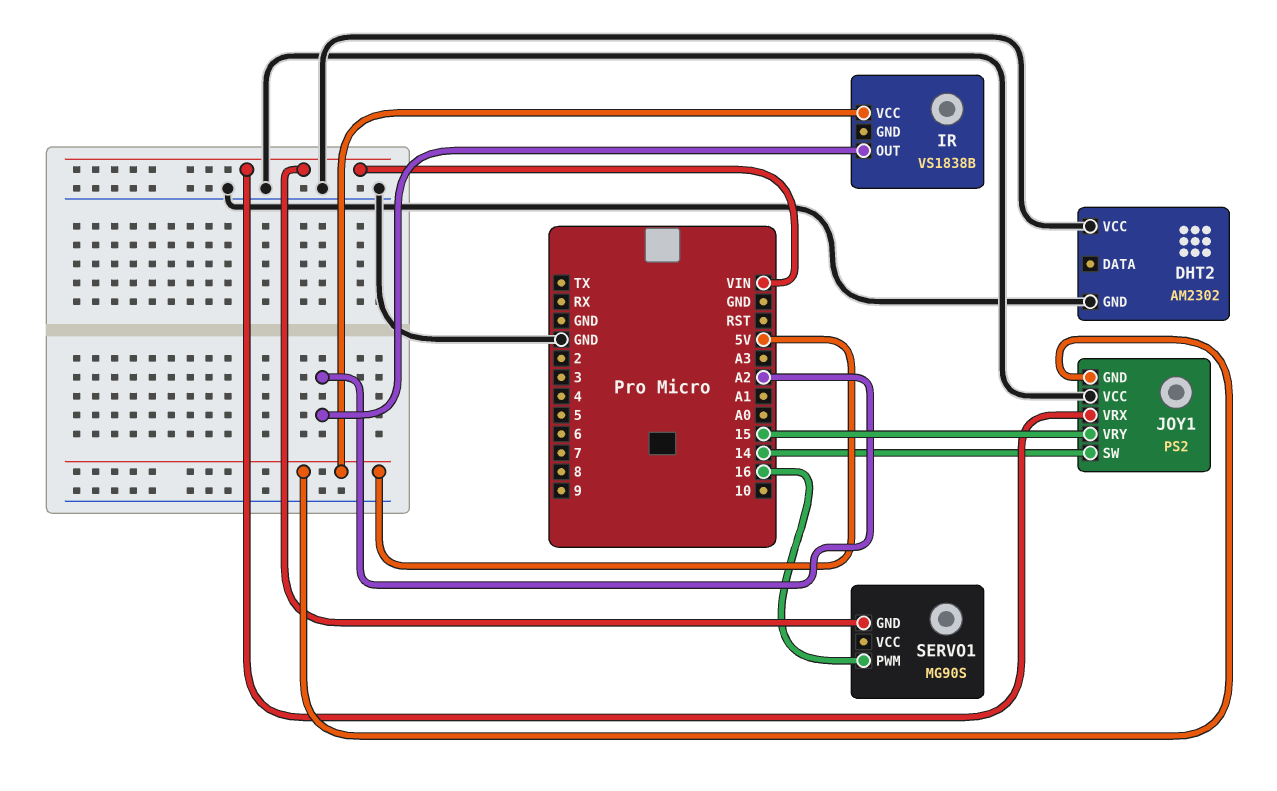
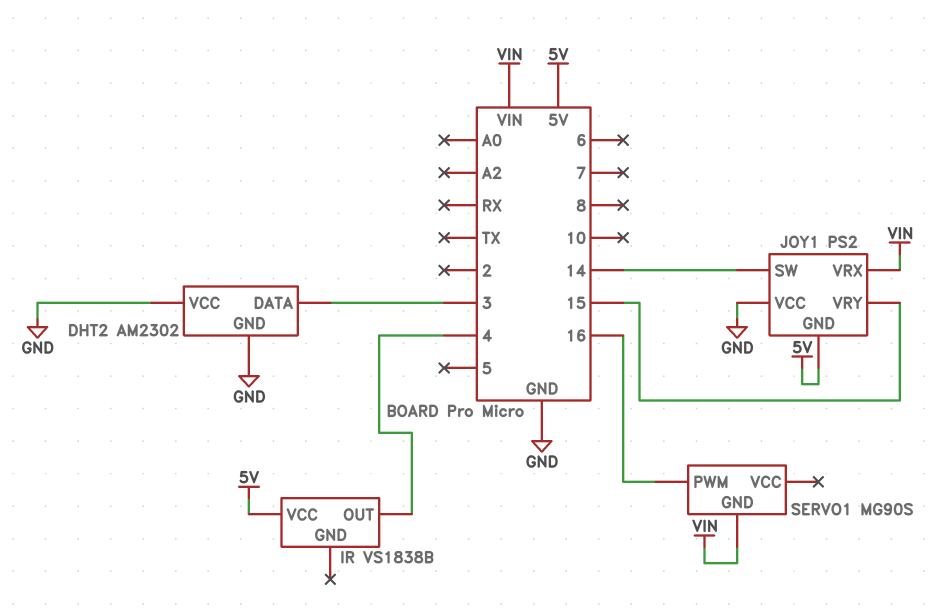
DHT2 pin DATA: none -> 3
IR pin OUT: A2 -> 4

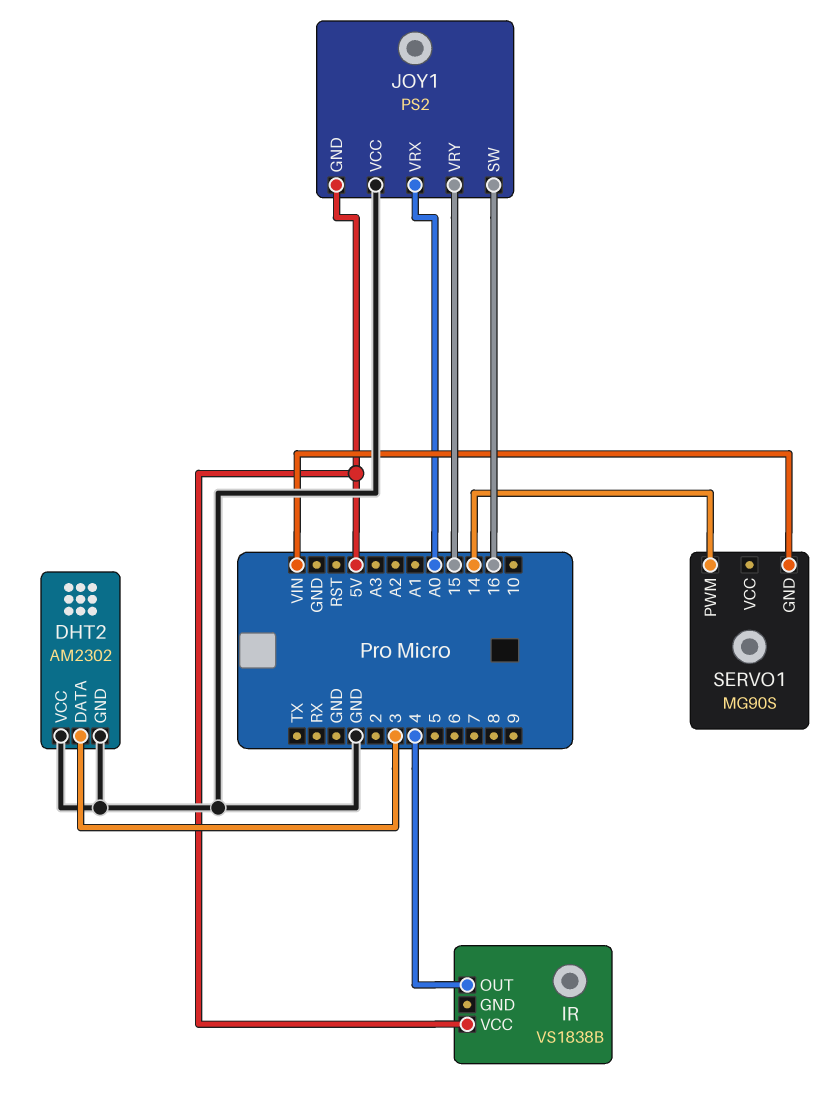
JOY1 pin SW: 14 -> 16
JOY1 pin VRX: VIN -> A0
SERVO1 pin PWM: 16 -> 14

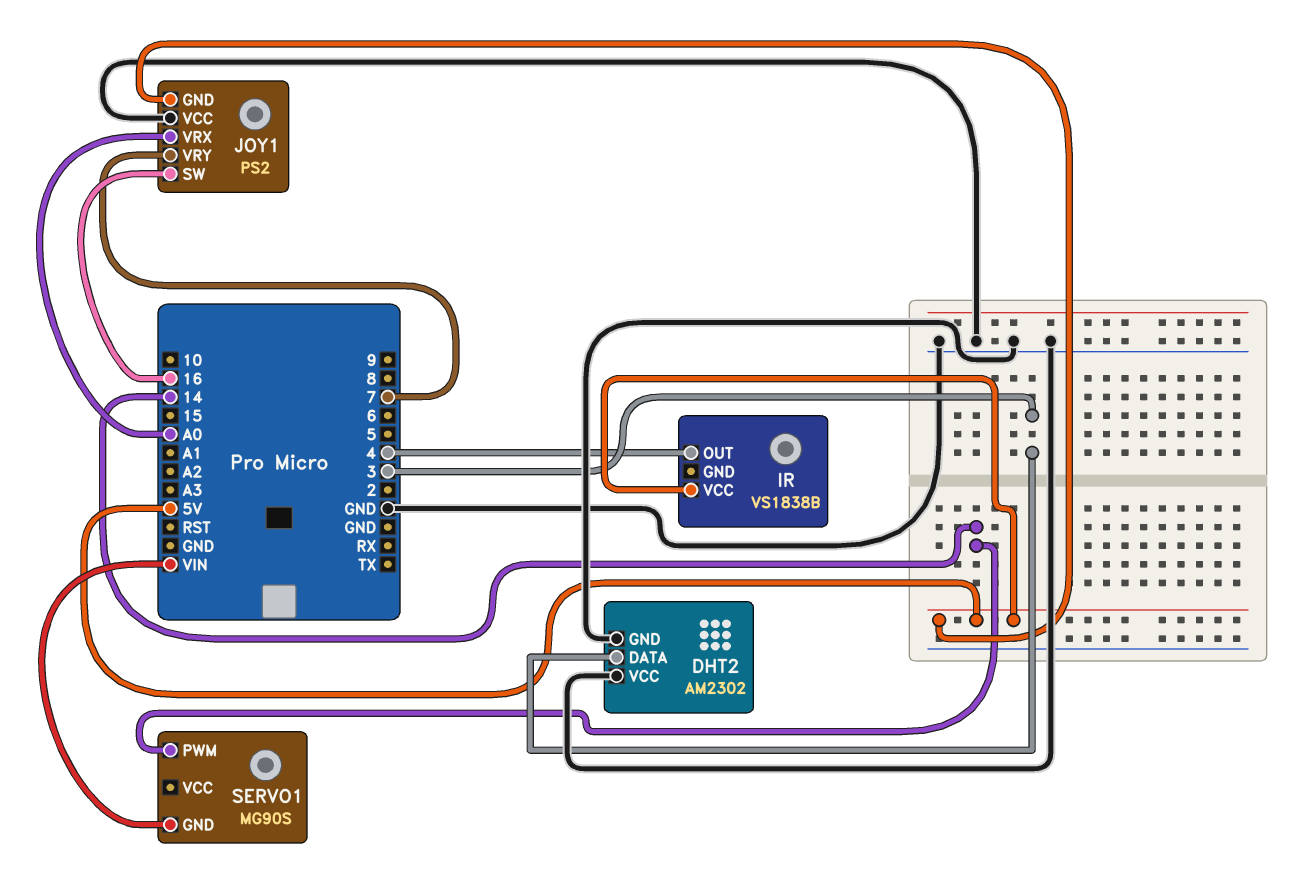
JOY1 pin VRY: 15 -> 7

